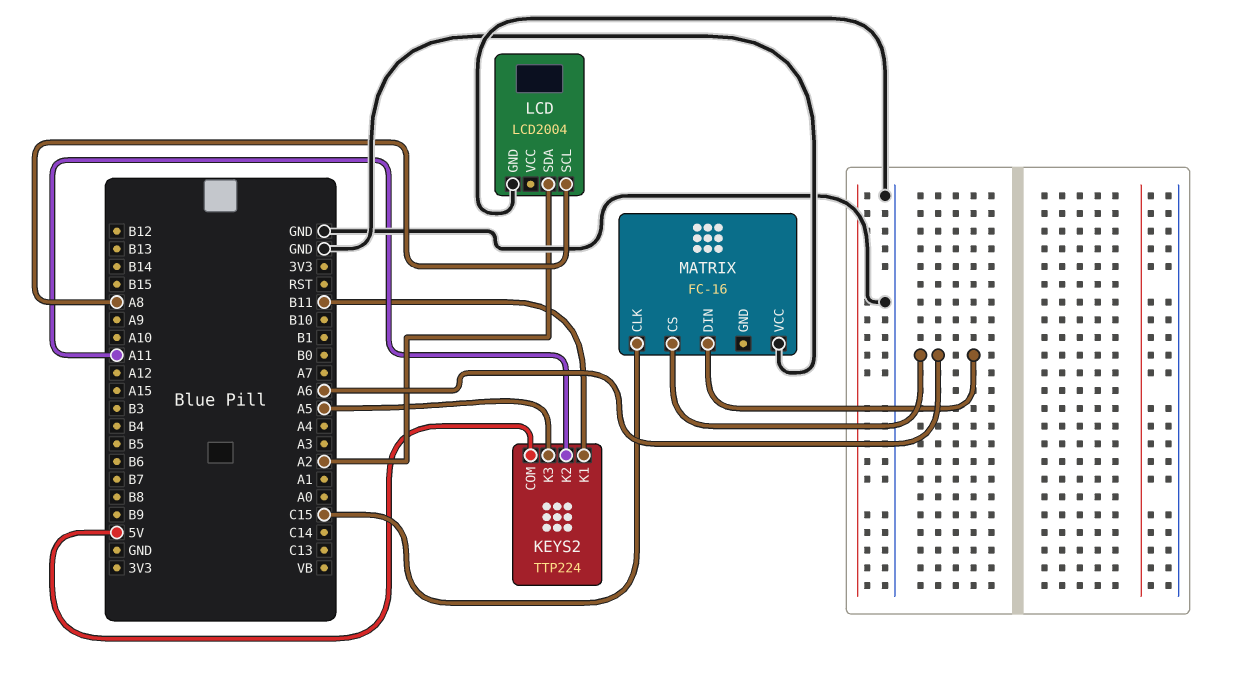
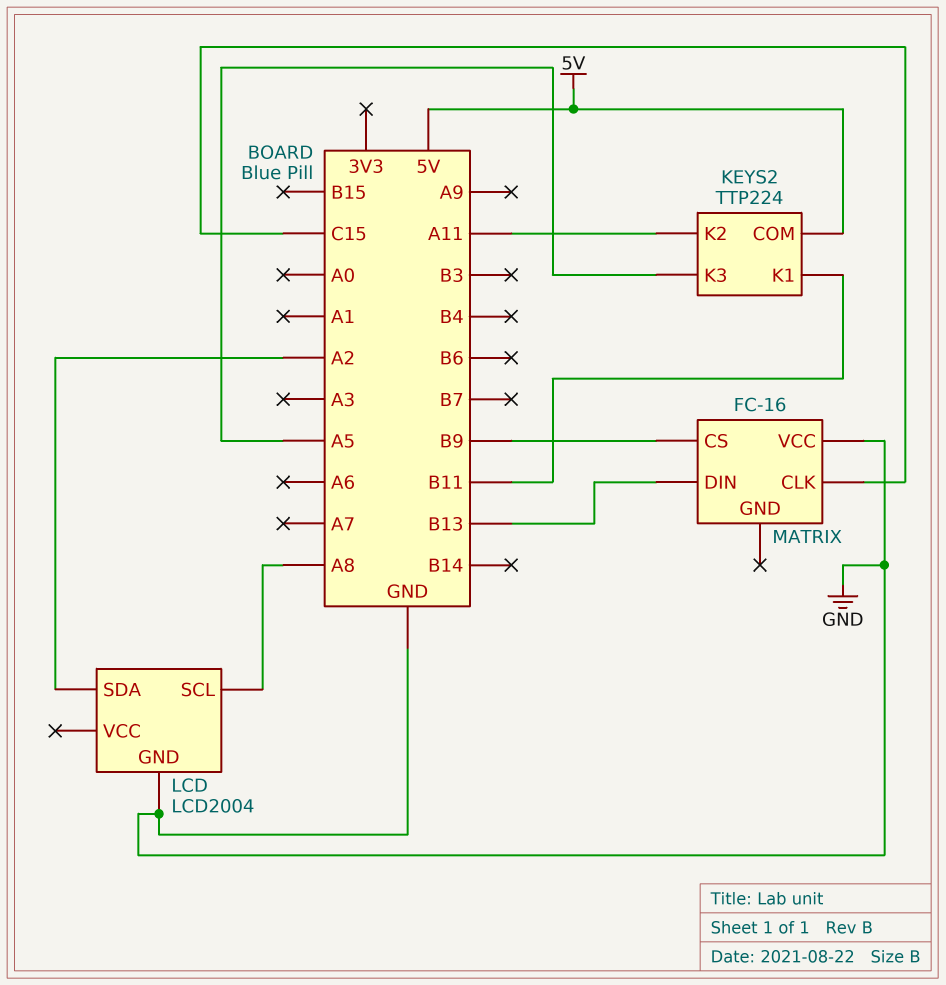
MATRIX pin CS: A6 -> B9
MATRIX pin DIN: A6 -> B13

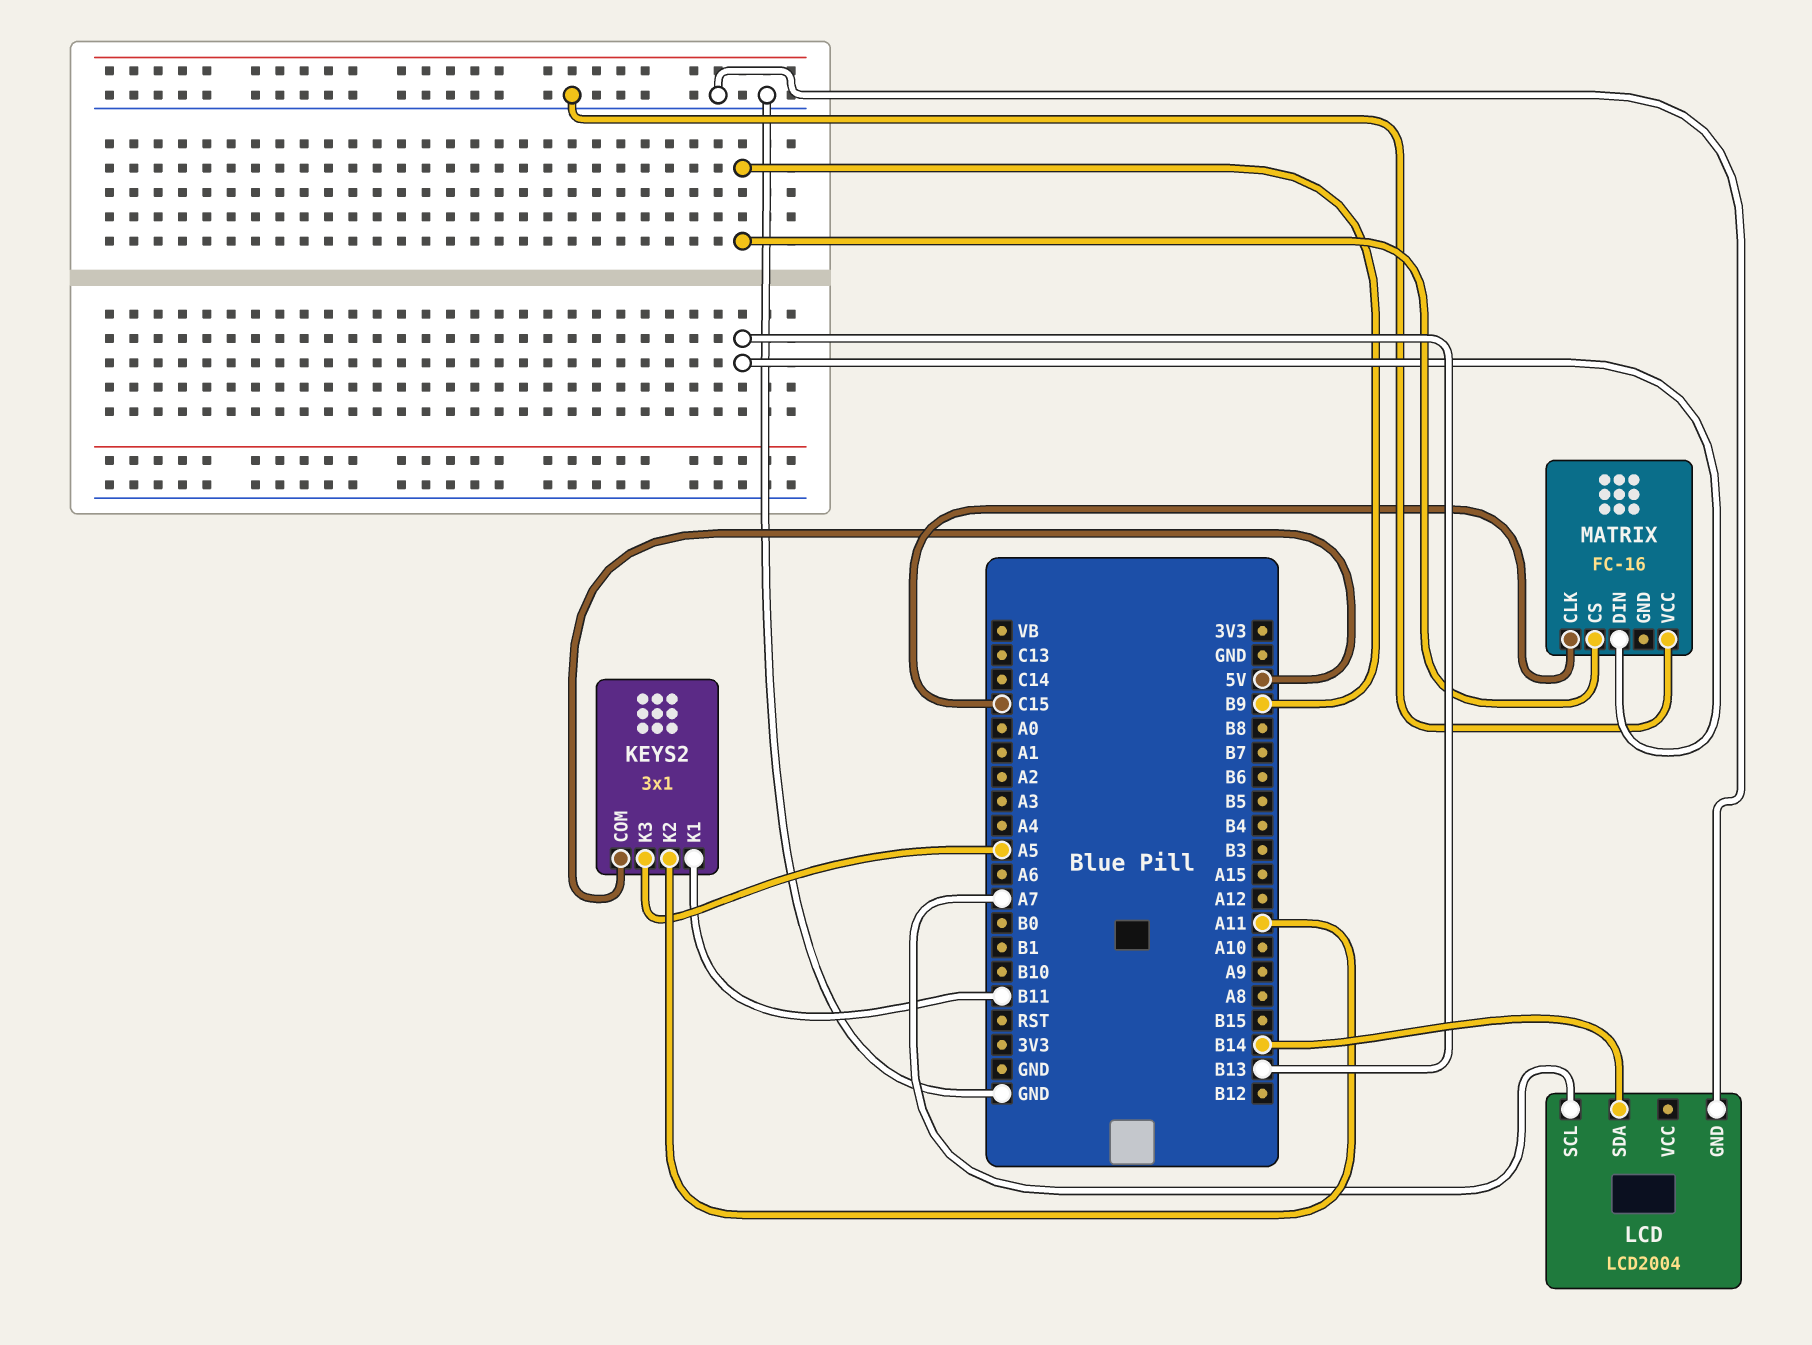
KEYS2: TTP224 -> 3x1
LCD pin SCL: A8 -> A7
LCD pin SDA: A2 -> B14

